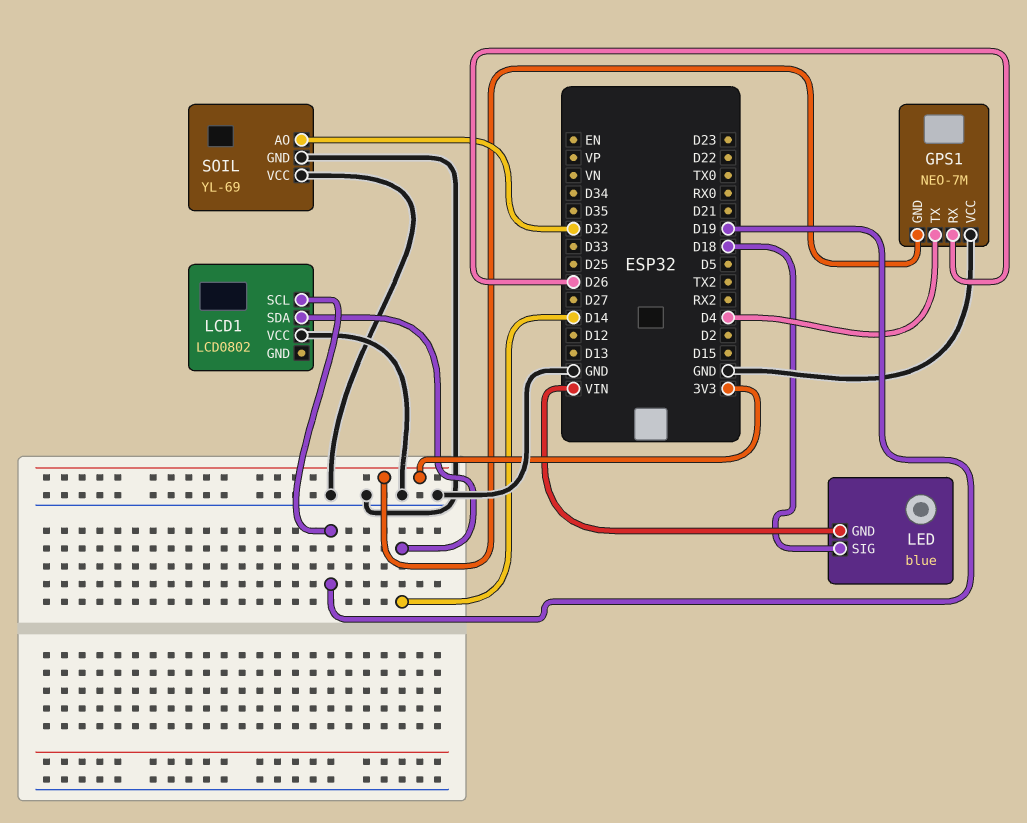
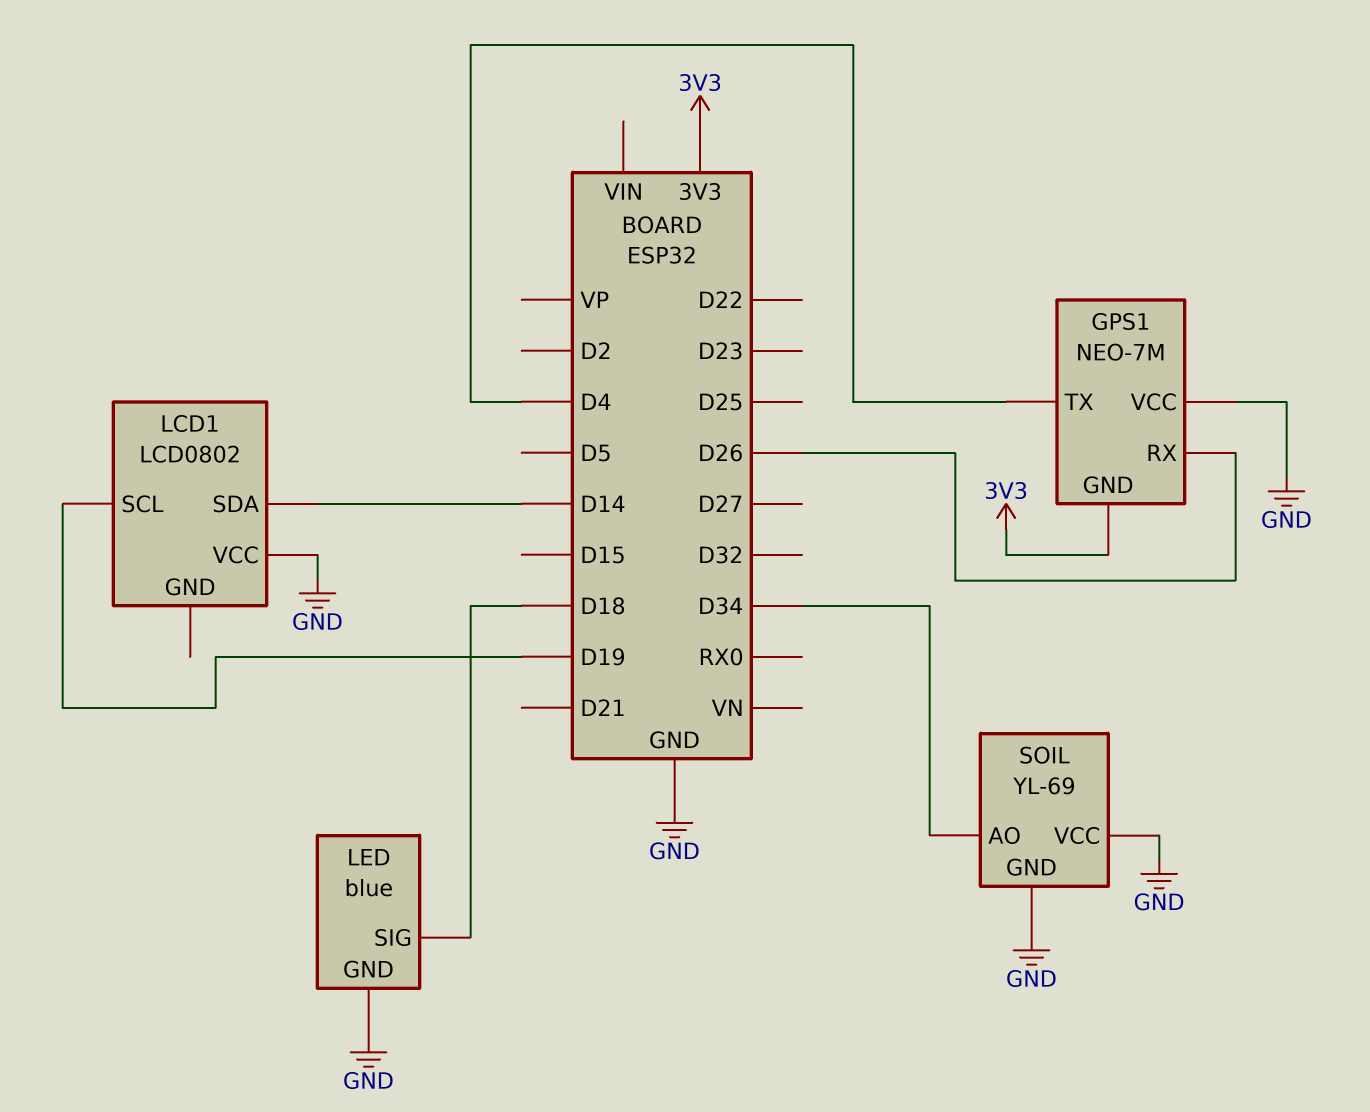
LED pin GND: VIN -> GND
SOIL pin AO: D32 -> D34

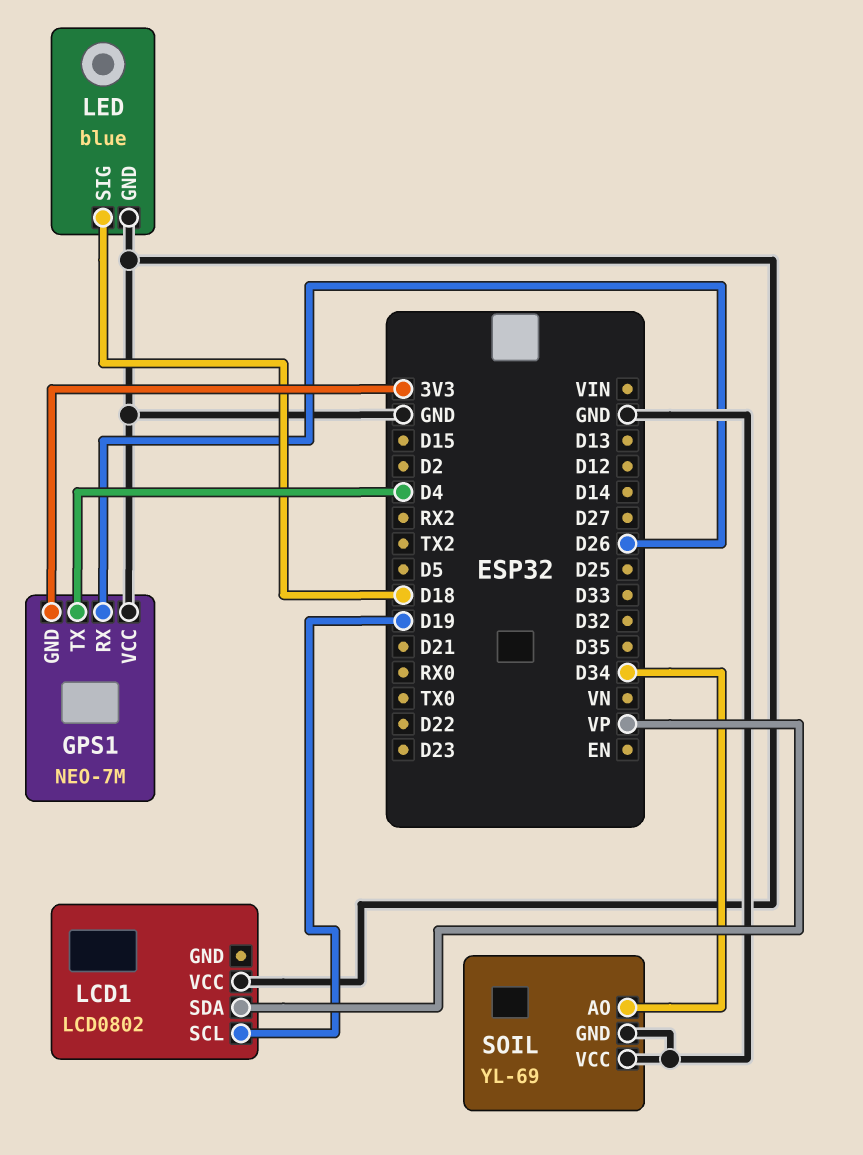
LCD1 pin SDA: D14 -> VP

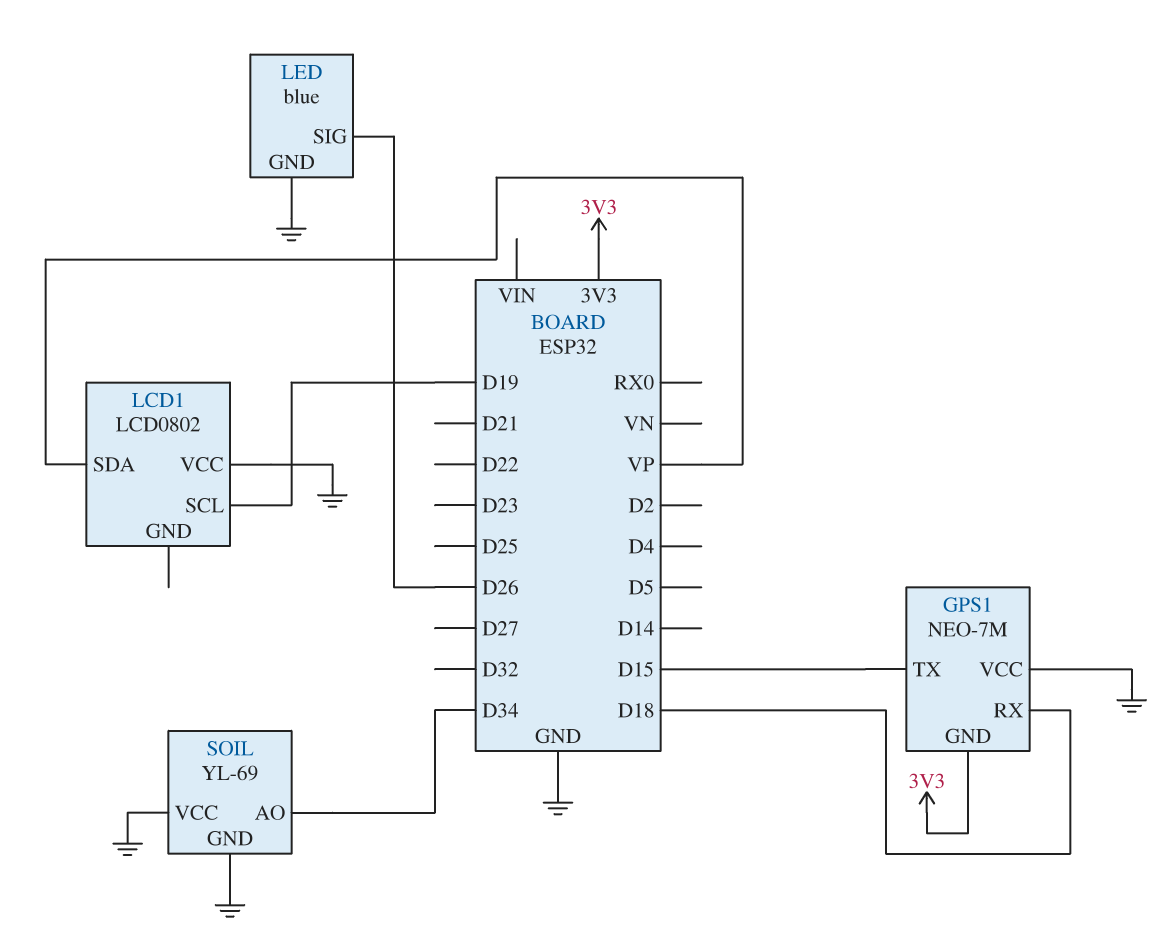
GPS1 pin RX: D26 -> D18
GPS1 pin TX: D4 -> D15
LED pin SIG: D18 -> D26

